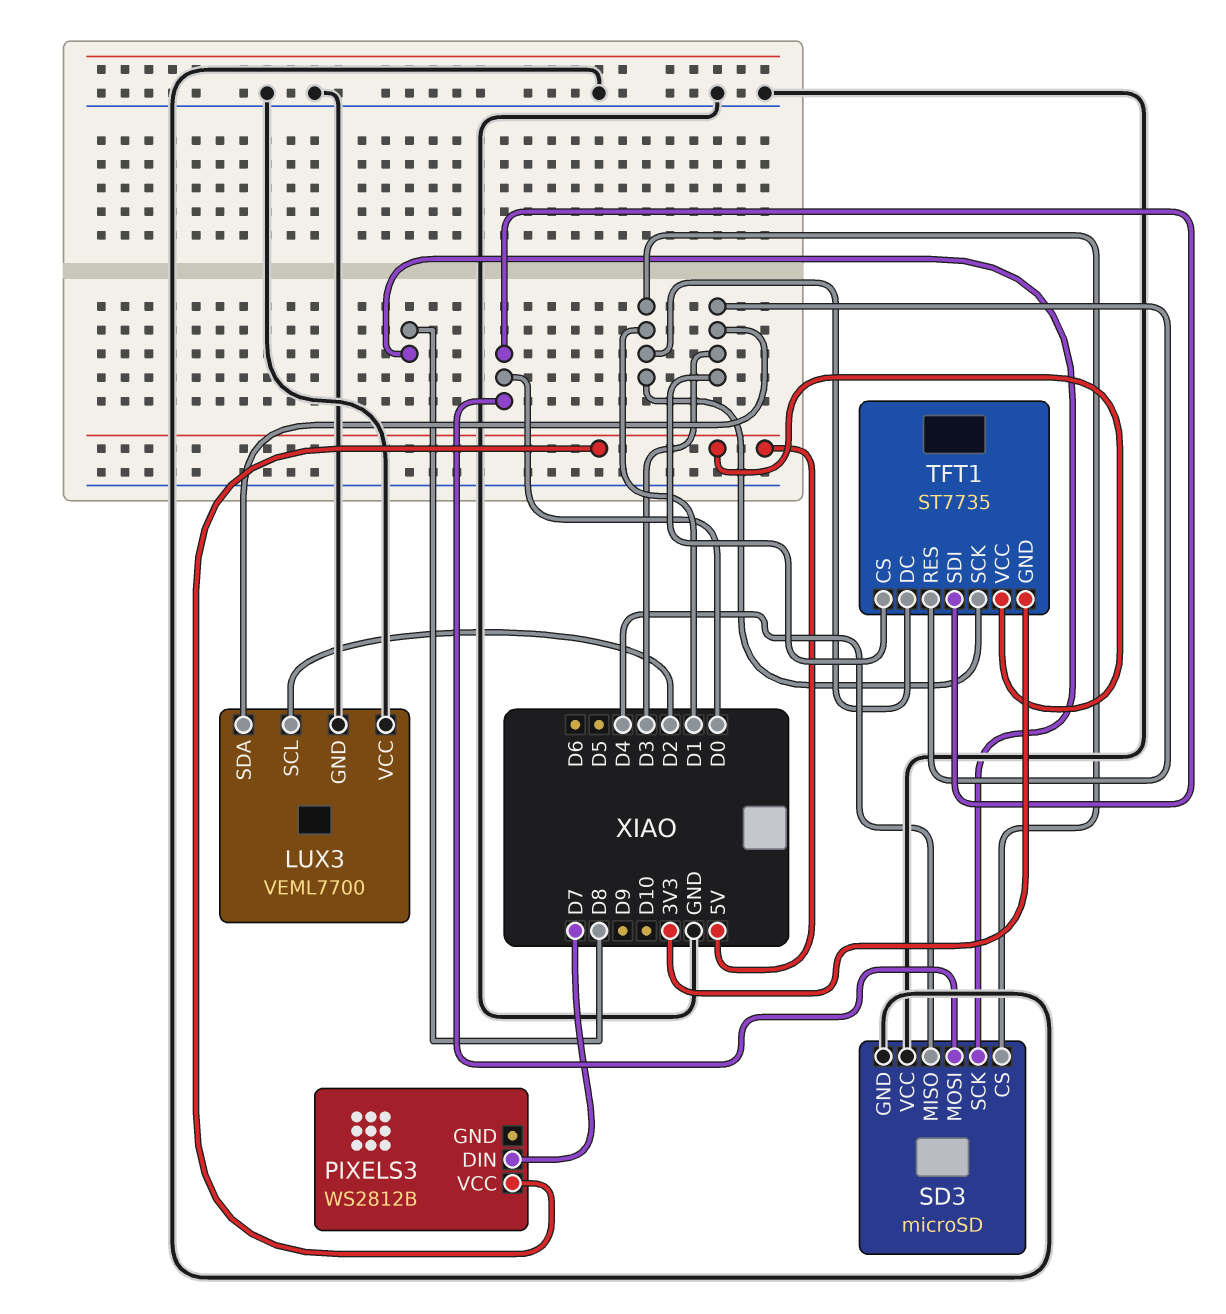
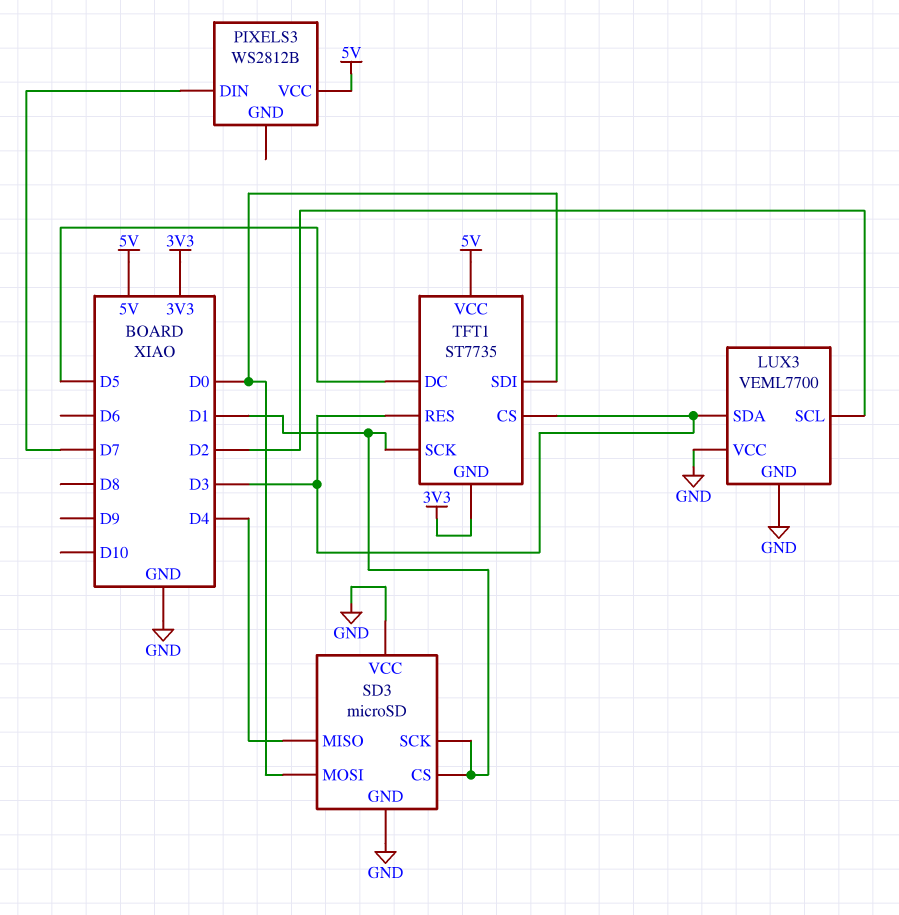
SD3 pin SCK: D8 -> D1
TFT1 pin DC: D1 -> D5

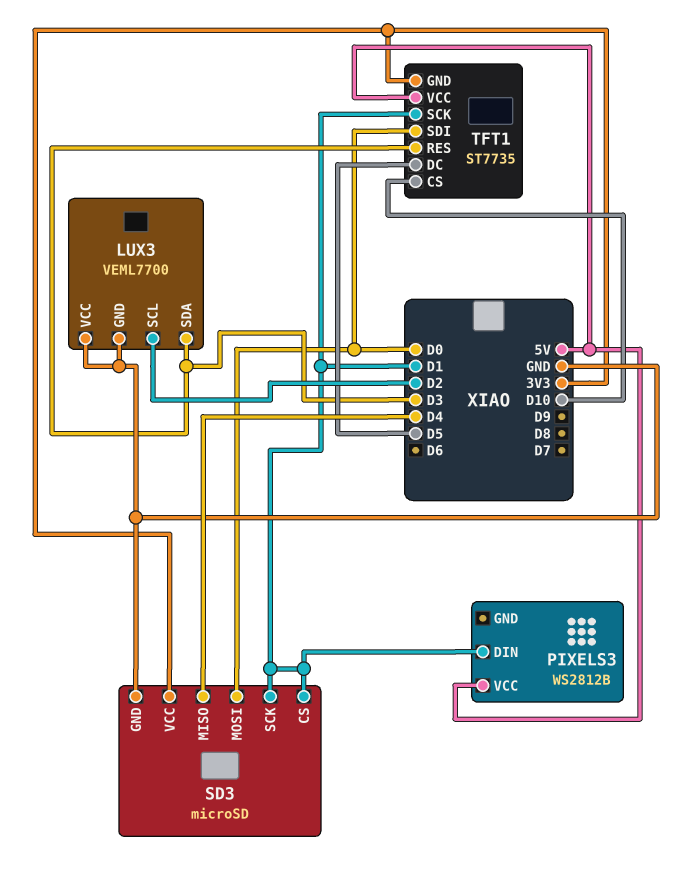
PIXELS3 pin DIN: D7 -> D1
SD3 pin VCC: GND -> 3V3
TFT1 pin CS: D3 -> D10

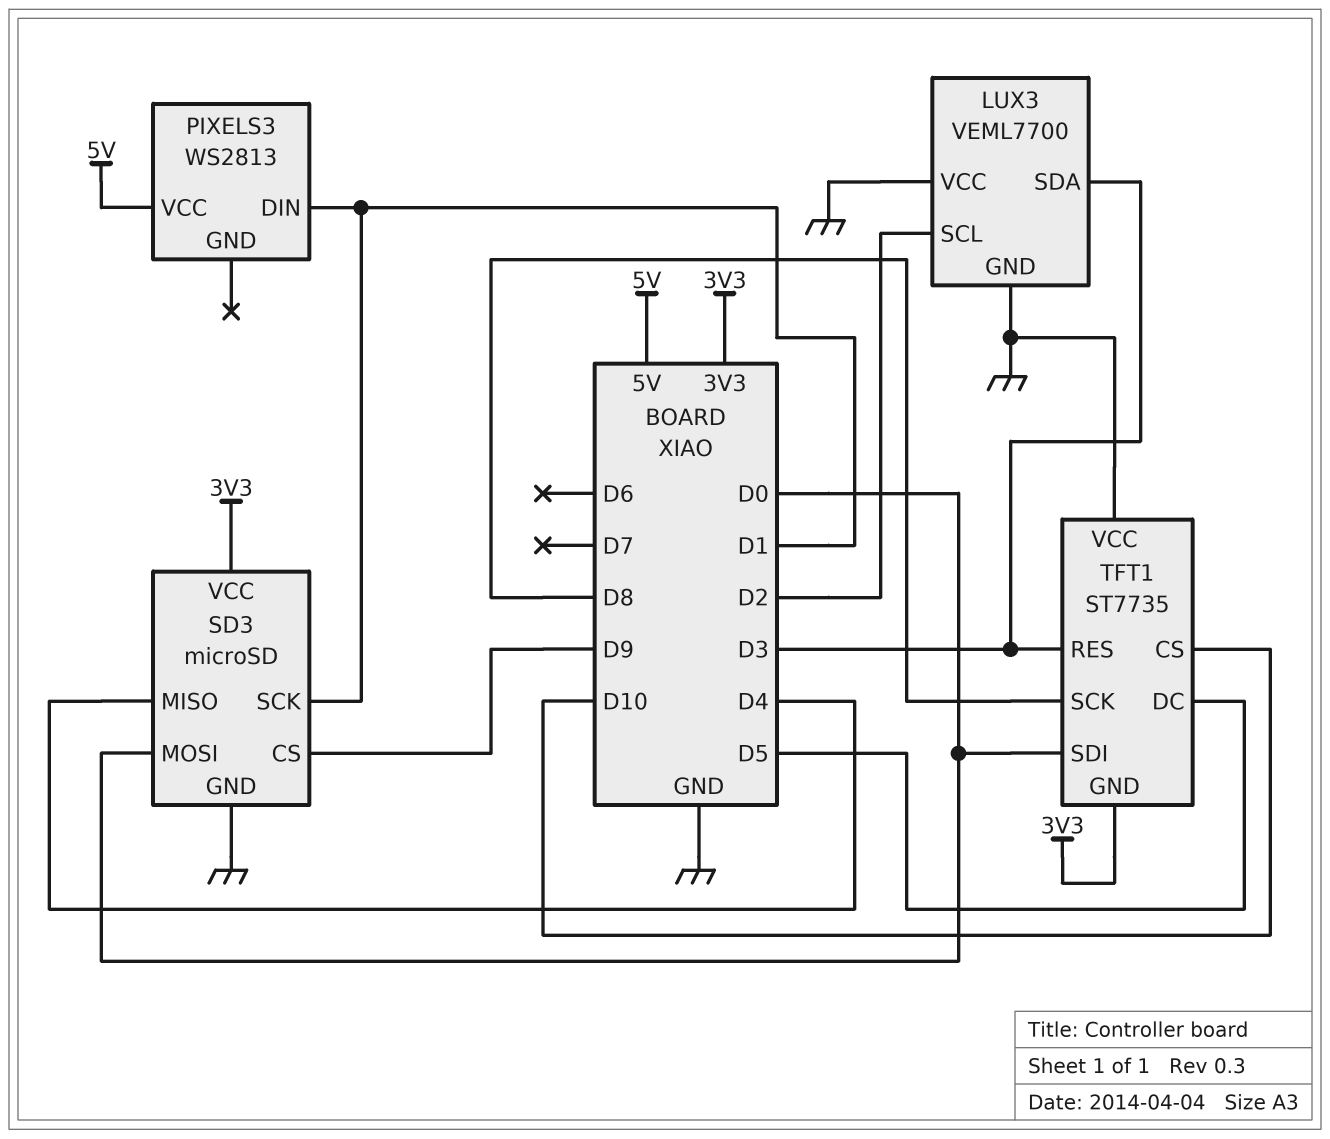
PIXELS3: WS2812B -> WS2813
SD3 pin CS: D1 -> D9
TFT1 pin SCK: D1 -> D8
TFT1 pin VCC: 5V -> GND

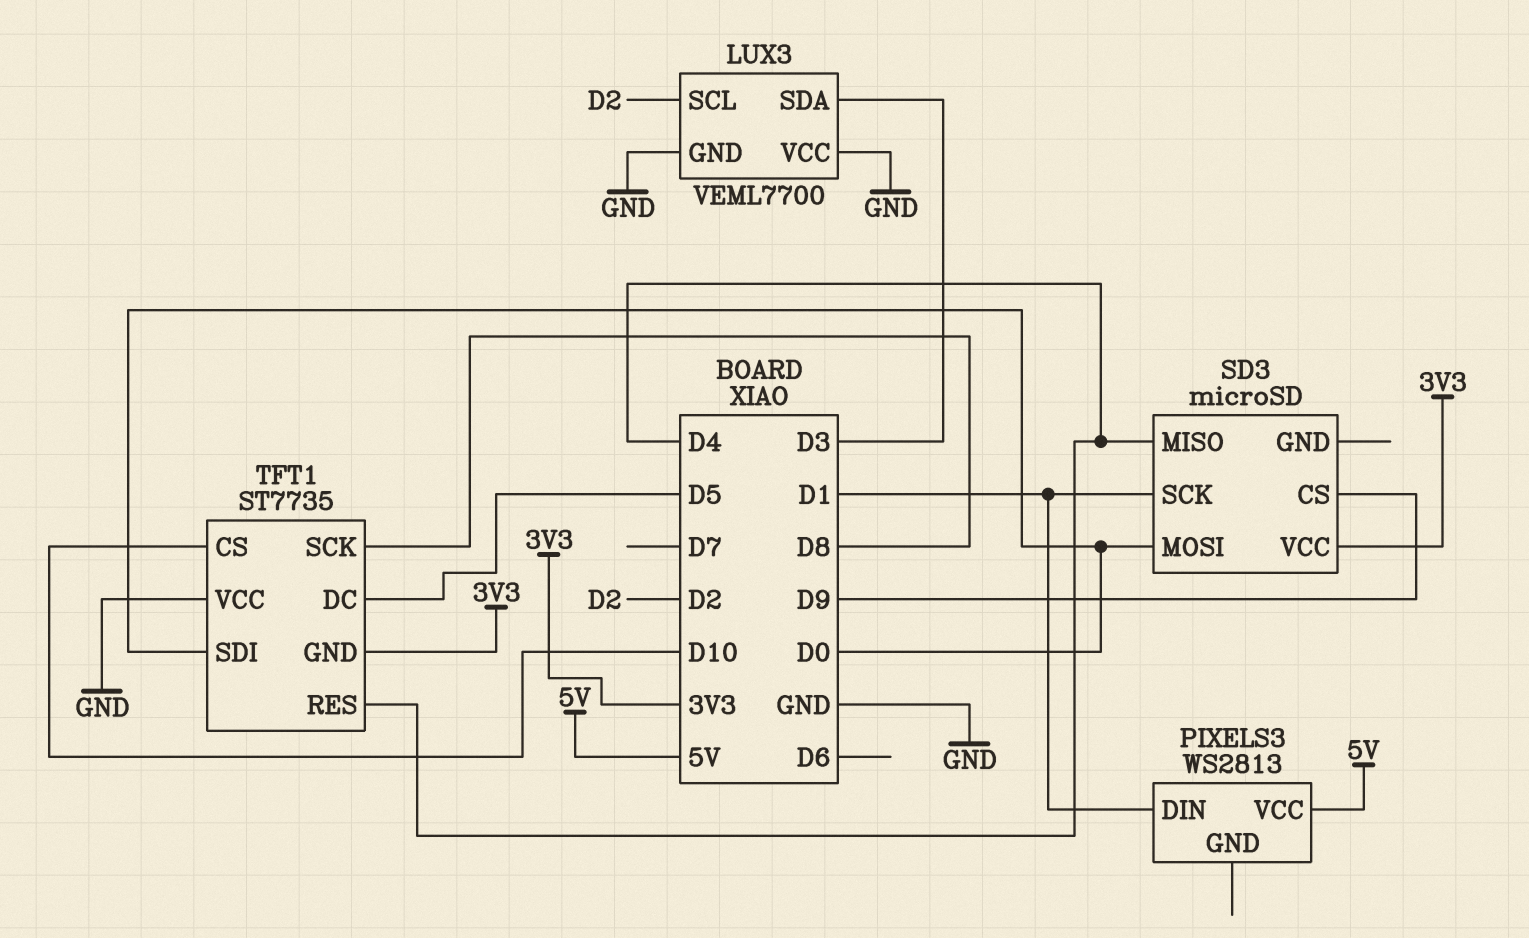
SD3 pin GND: GND -> none
TFT1 pin RES: D3 -> D4

